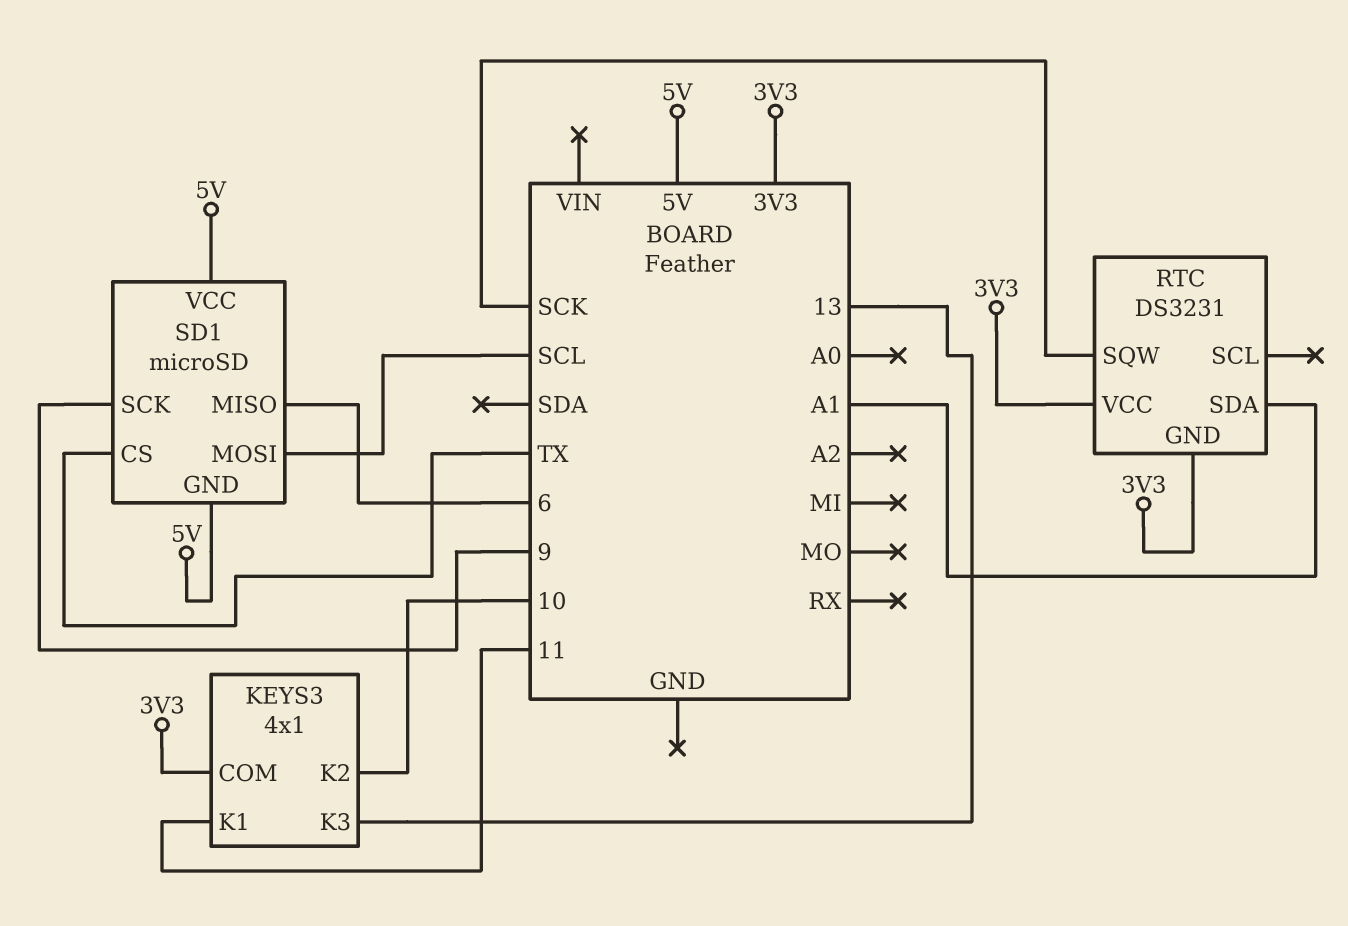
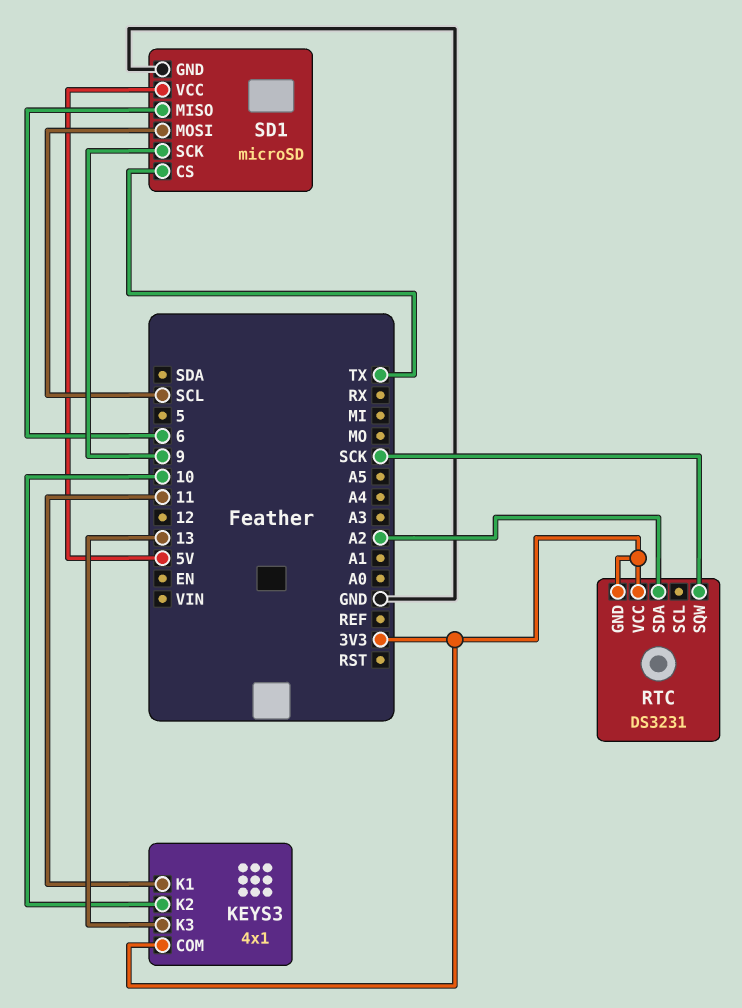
RTC pin SDA: A1 -> A2
SD1 pin GND: 5V -> GND

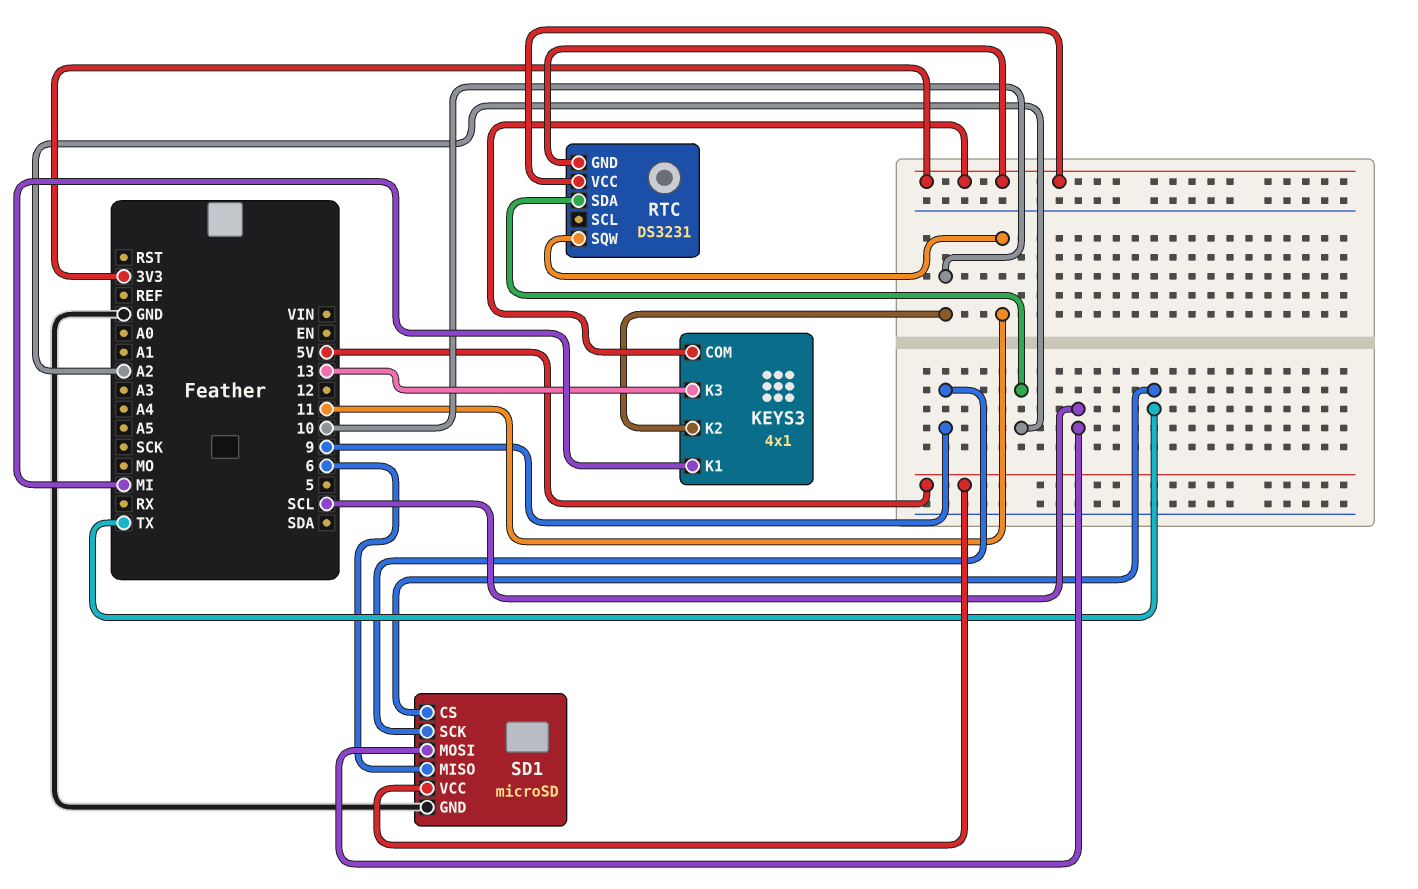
KEYS3 pin K1: 11 -> MI
RTC pin SQW: SCK -> 11

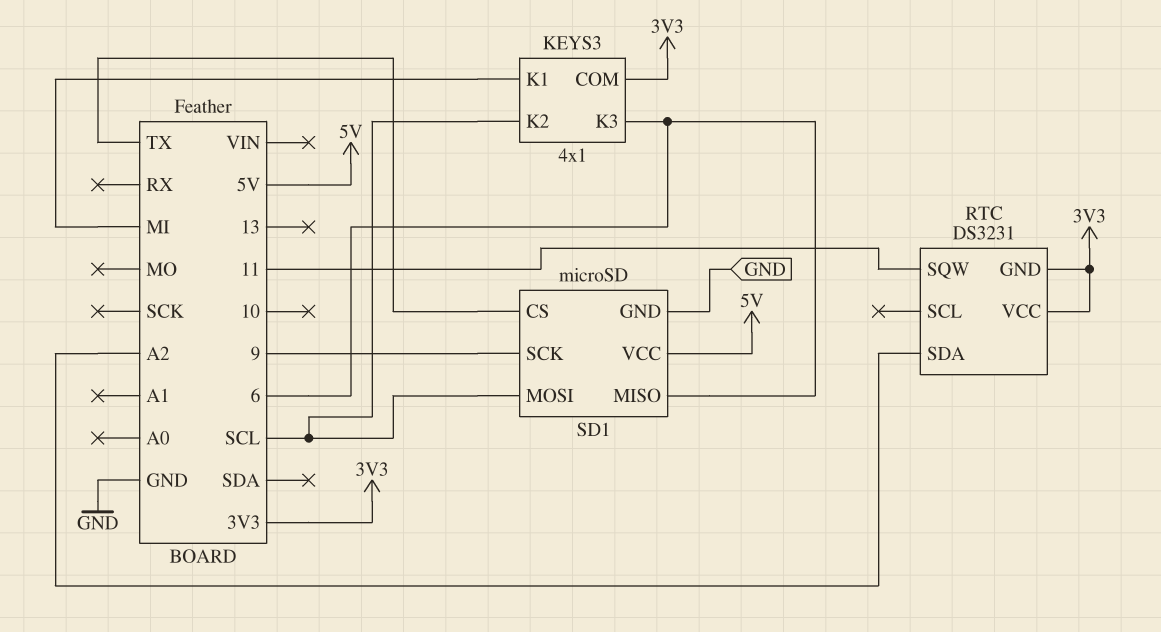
KEYS3 pin K2: 10 -> SCL
KEYS3 pin K3: 13 -> 6

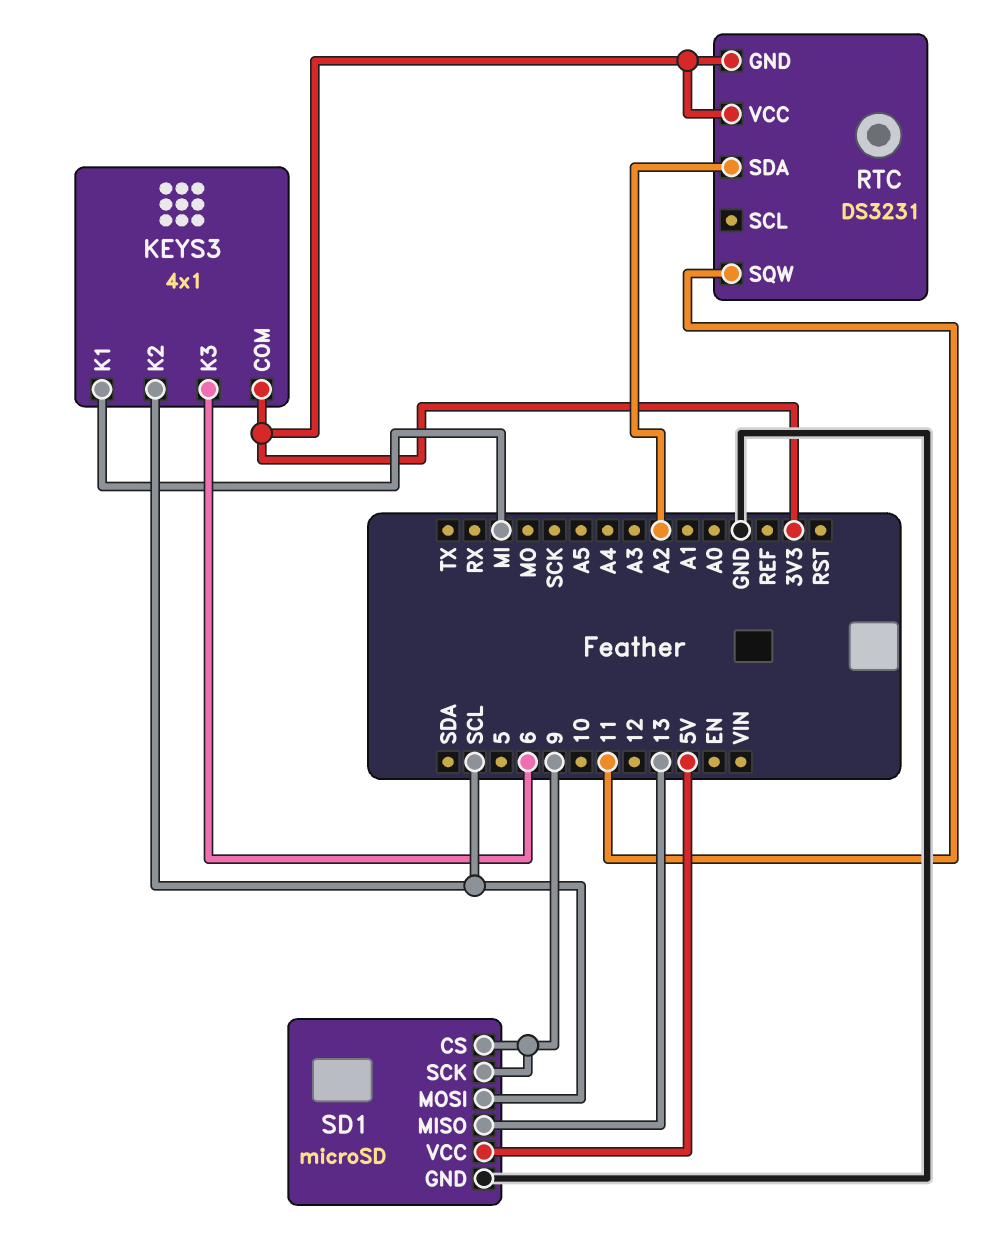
SD1 pin CS: TX -> 9
SD1 pin MISO: 6 -> 13

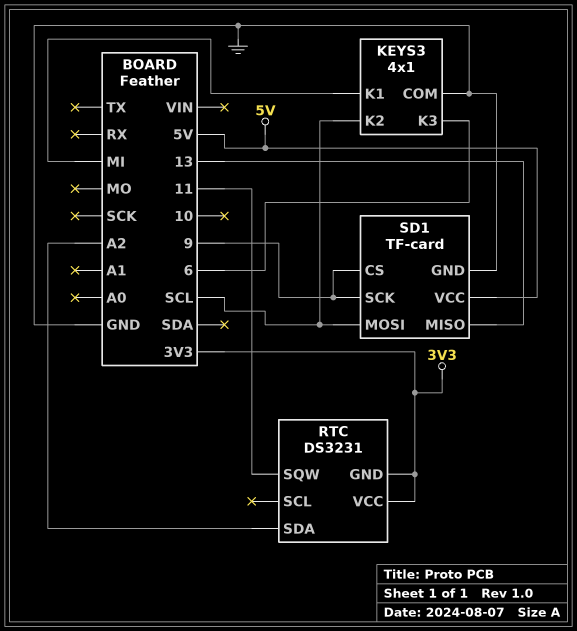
KEYS3 pin COM: 3V3 -> GND
SD1: microSD -> TF-card

